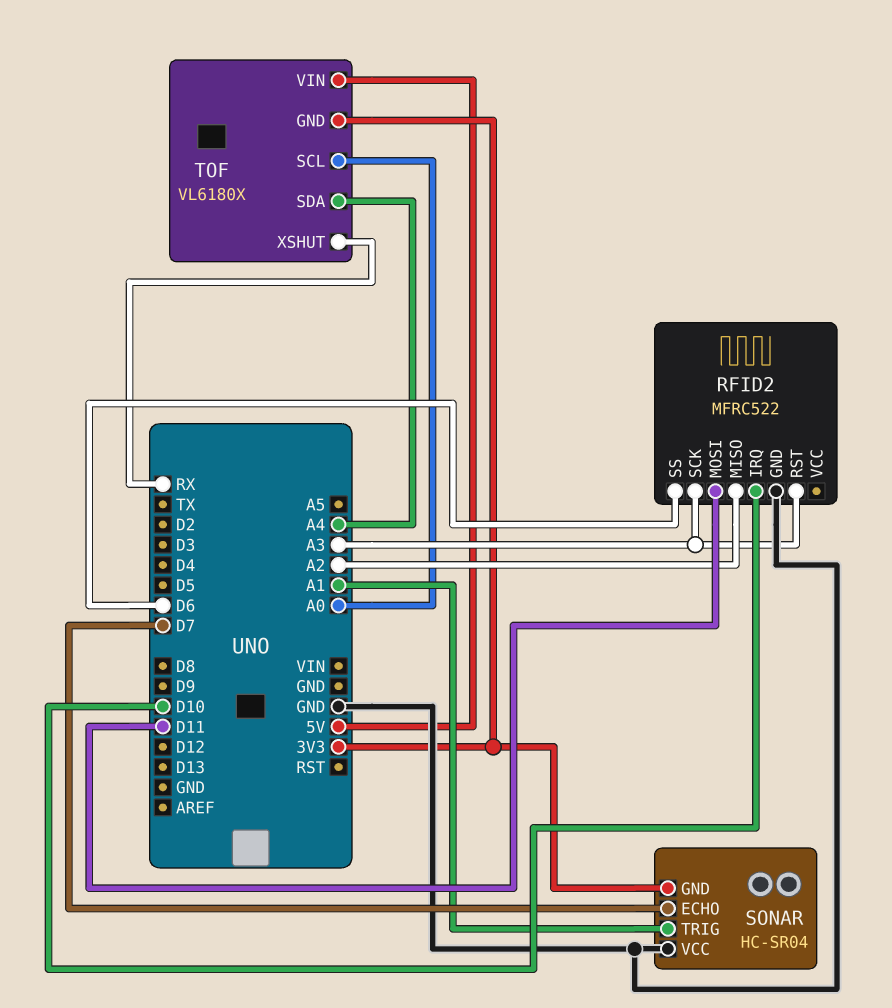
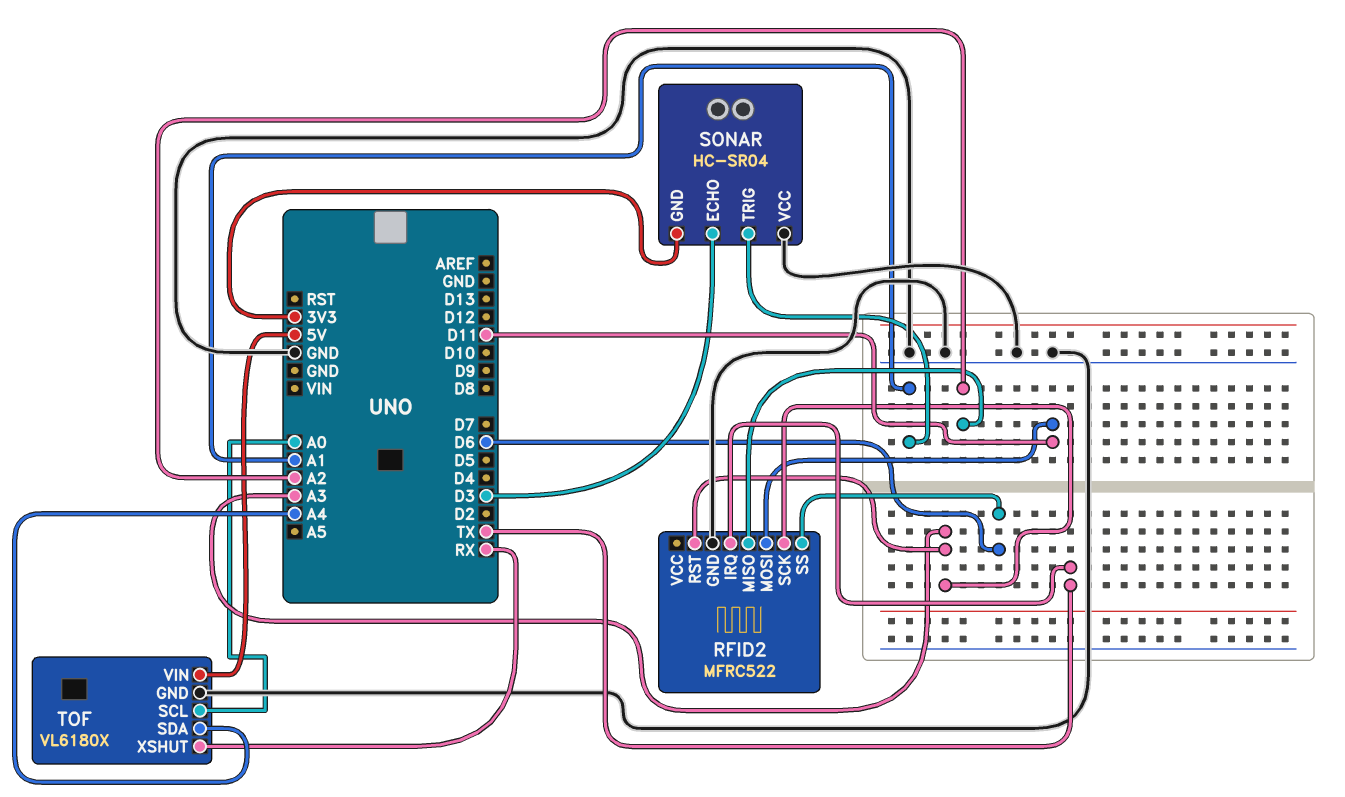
RFID2 pin IRQ: D10 -> TX
SONAR pin ECHO: D7 -> D3
TOF pin GND: 3V3 -> GND

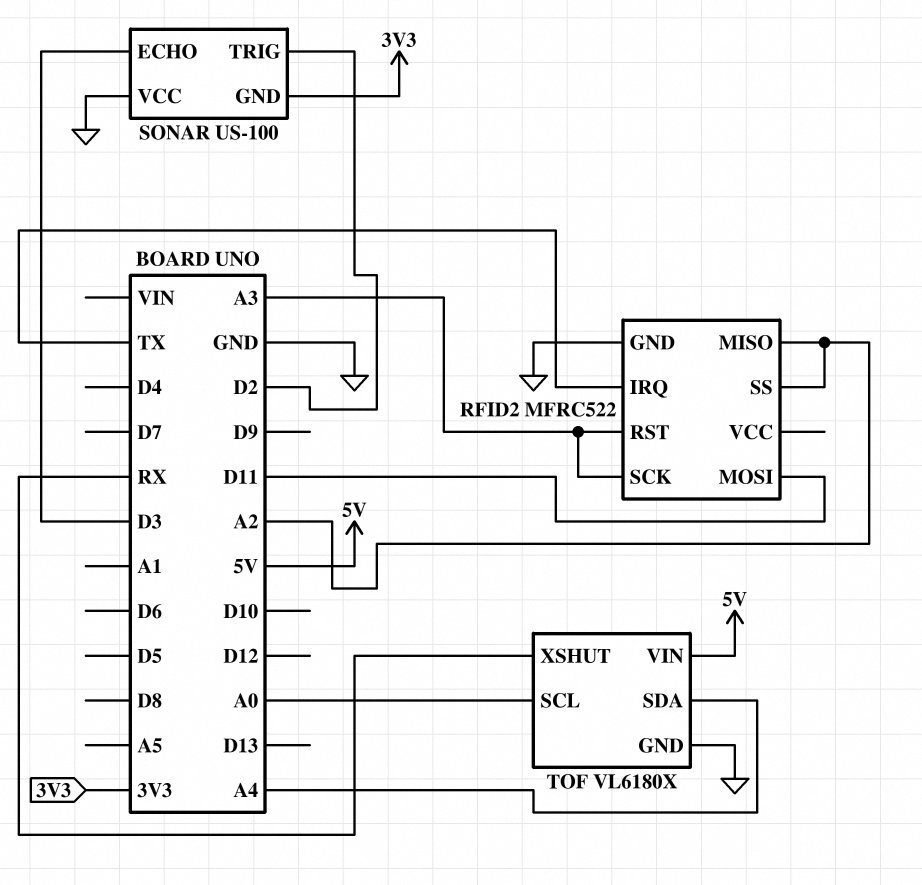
RFID2 pin SS: D6 -> A2
SONAR: HC-SR04 -> US-100
SONAR pin TRIG: A1 -> D2

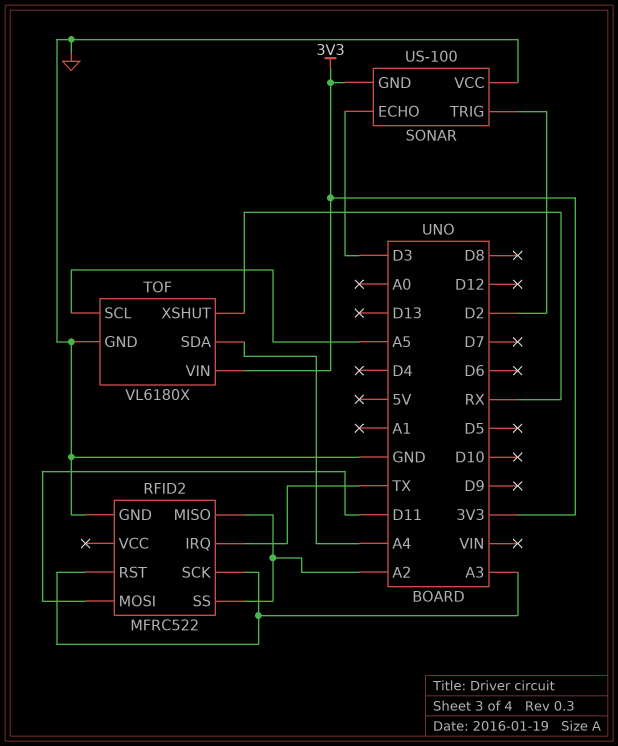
TOF pin SCL: A0 -> A5
TOF pin VIN: 5V -> 3V3

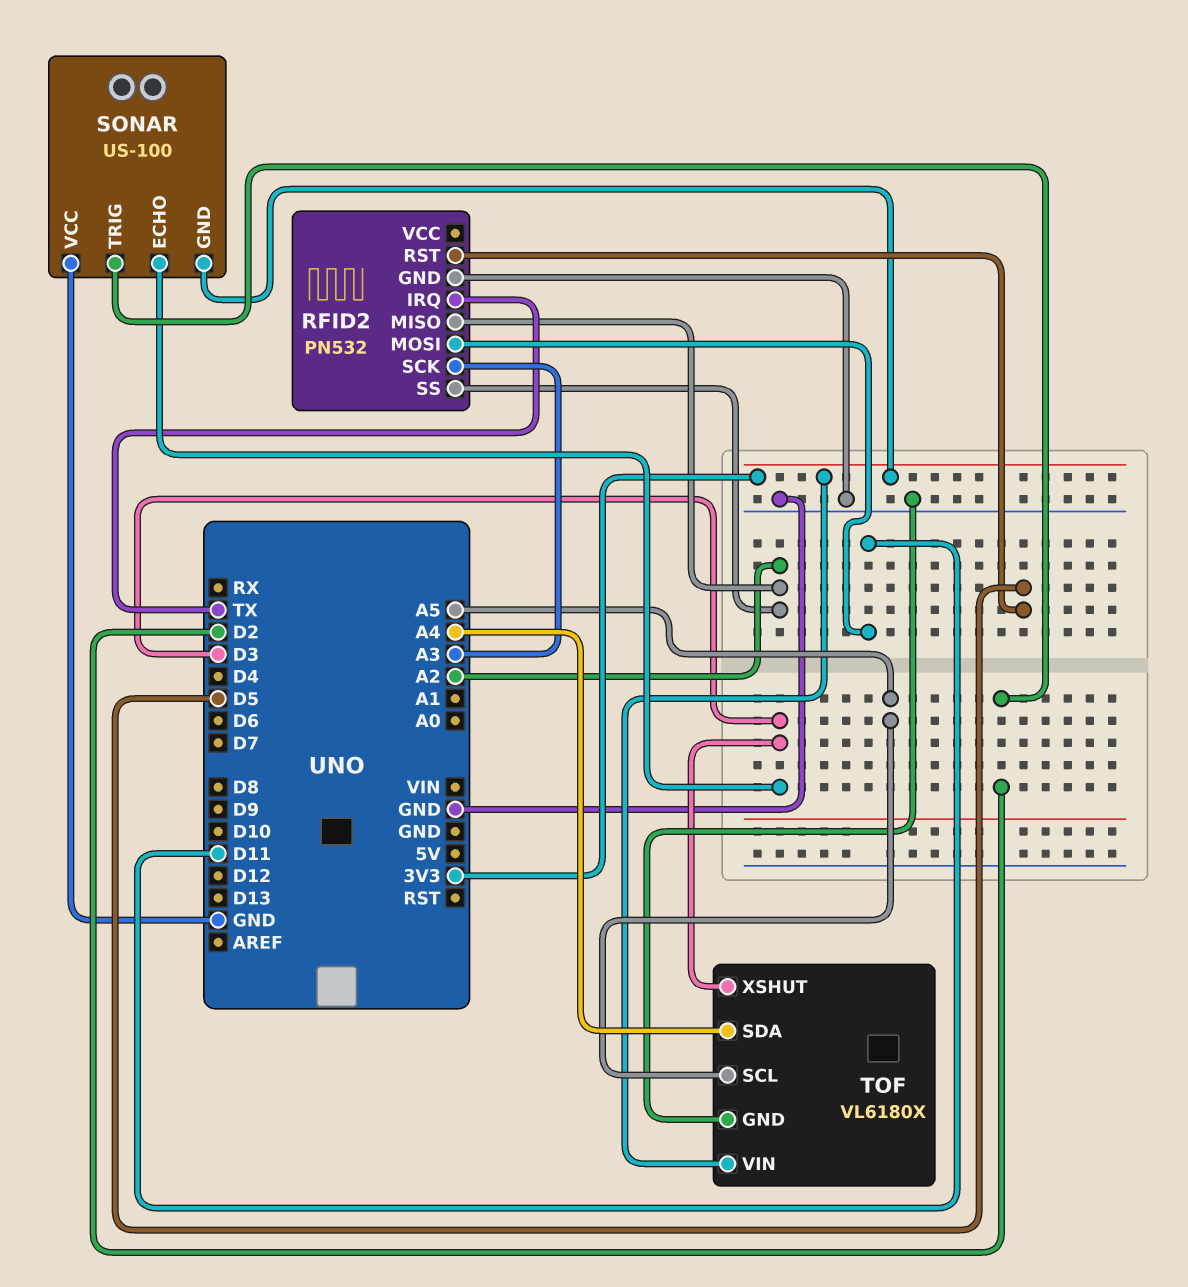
RFID2: MFRC522 -> PN532
RFID2 pin RST: A3 -> D5
TOF pin XSHUT: RX -> D3

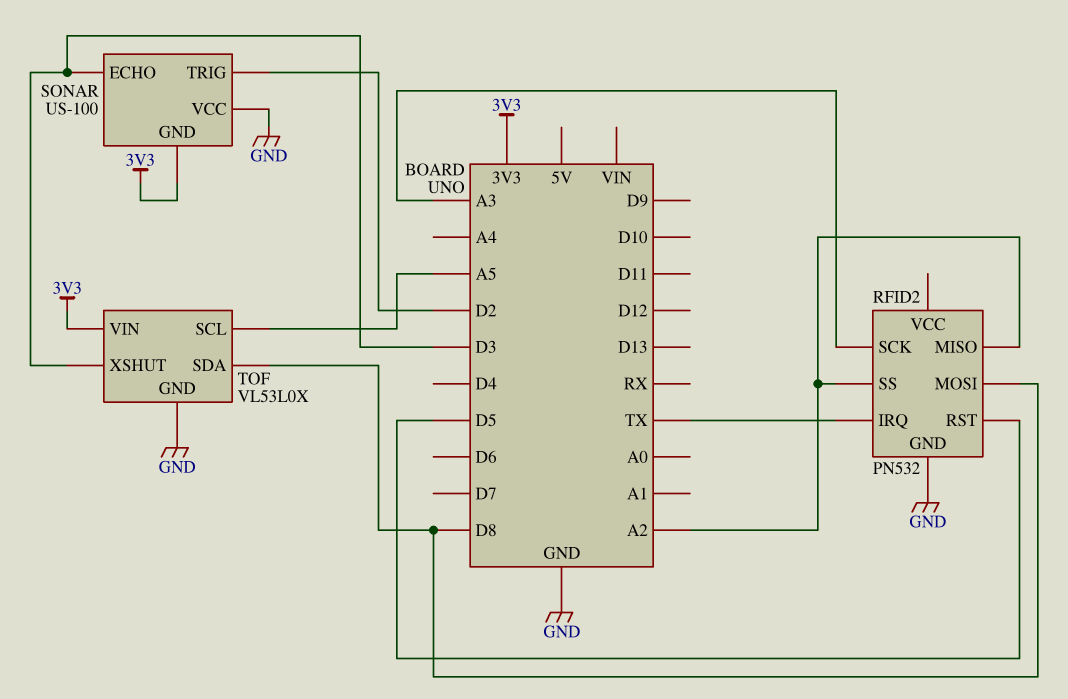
RFID2 pin MOSI: D11 -> D8
TOF: VL6180X -> VL53L0X
TOF pin SDA: A4 -> D8

